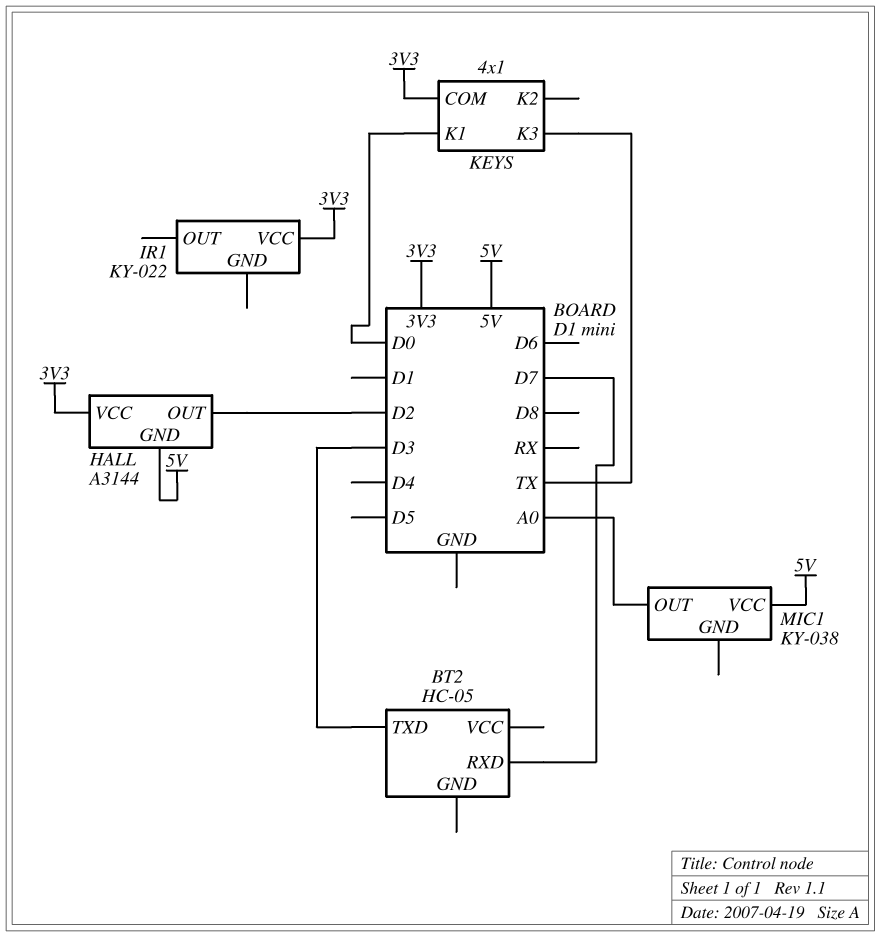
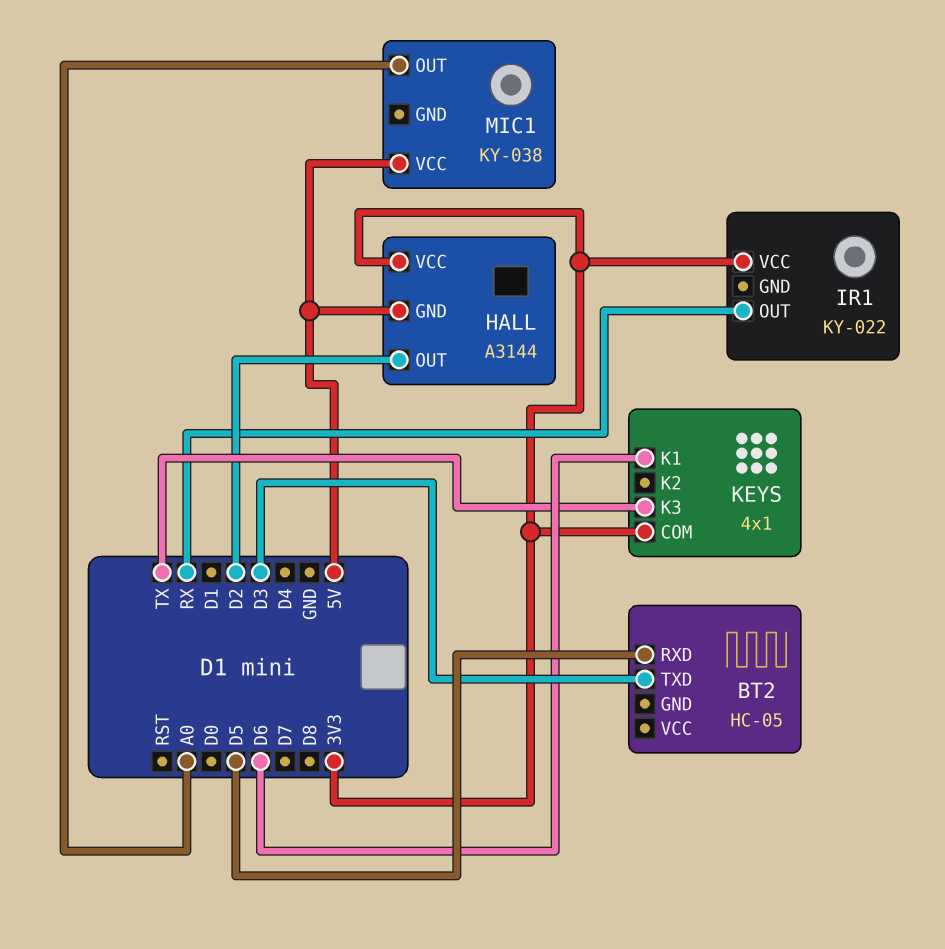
BT2 pin RXD: D7 -> D5
IR1 pin OUT: none -> RX
KEYS pin K1: D0 -> D6

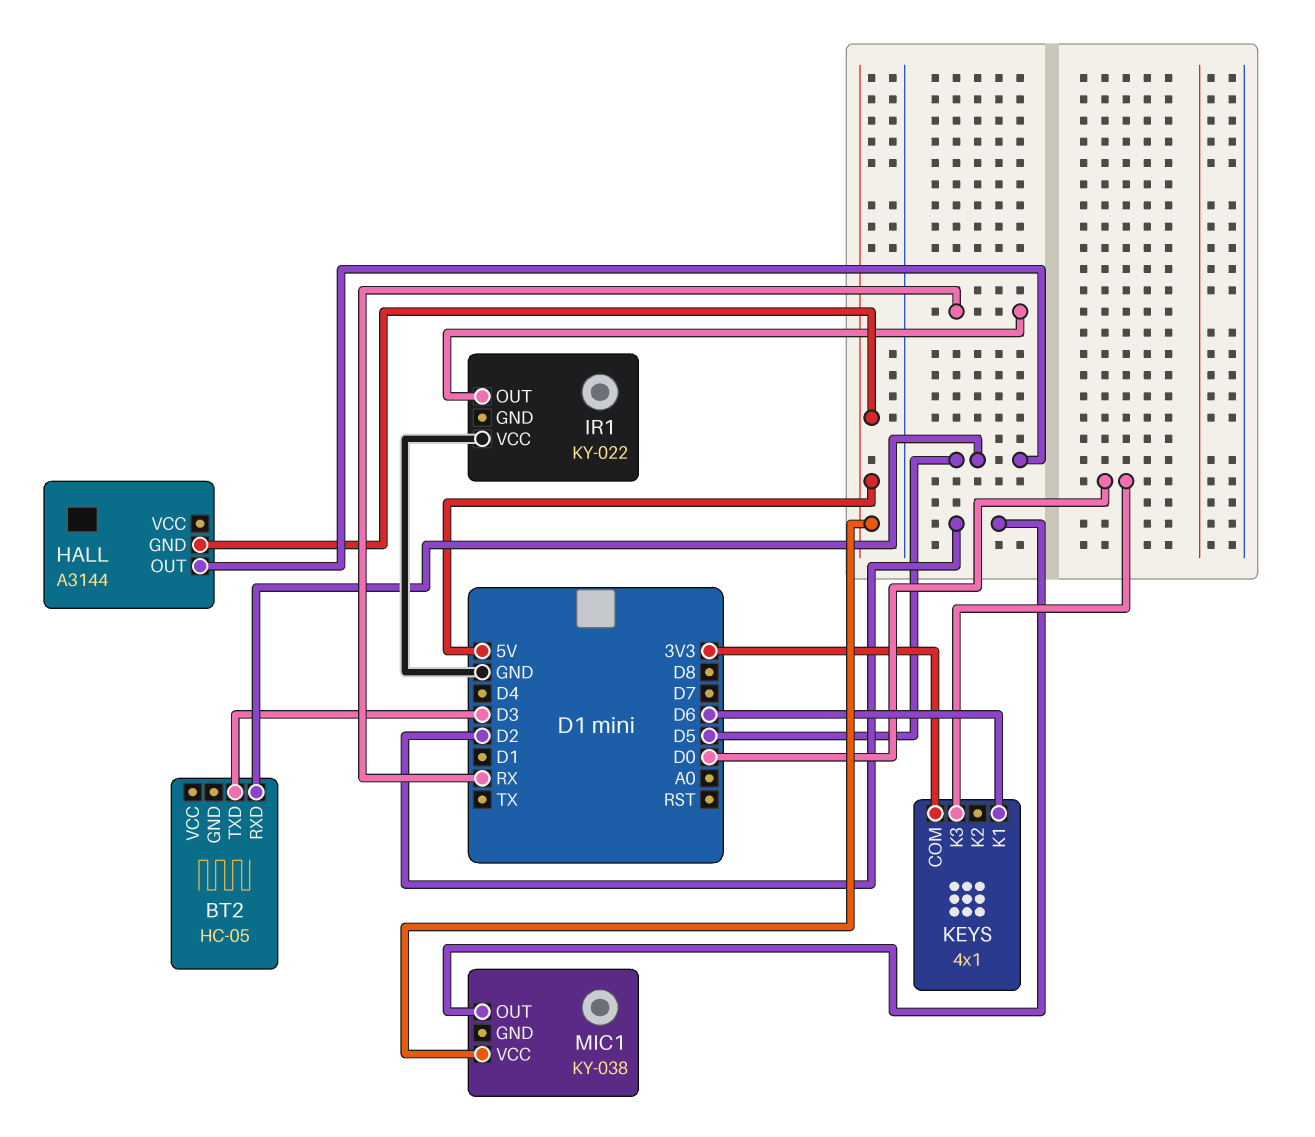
HALL pin OUT: D2 -> D5
HALL pin VCC: 3V3 -> none
IR1 pin VCC: 3V3 -> GND
KEYS pin K3: TX -> D0
MIC1 pin OUT: A0 -> D2

